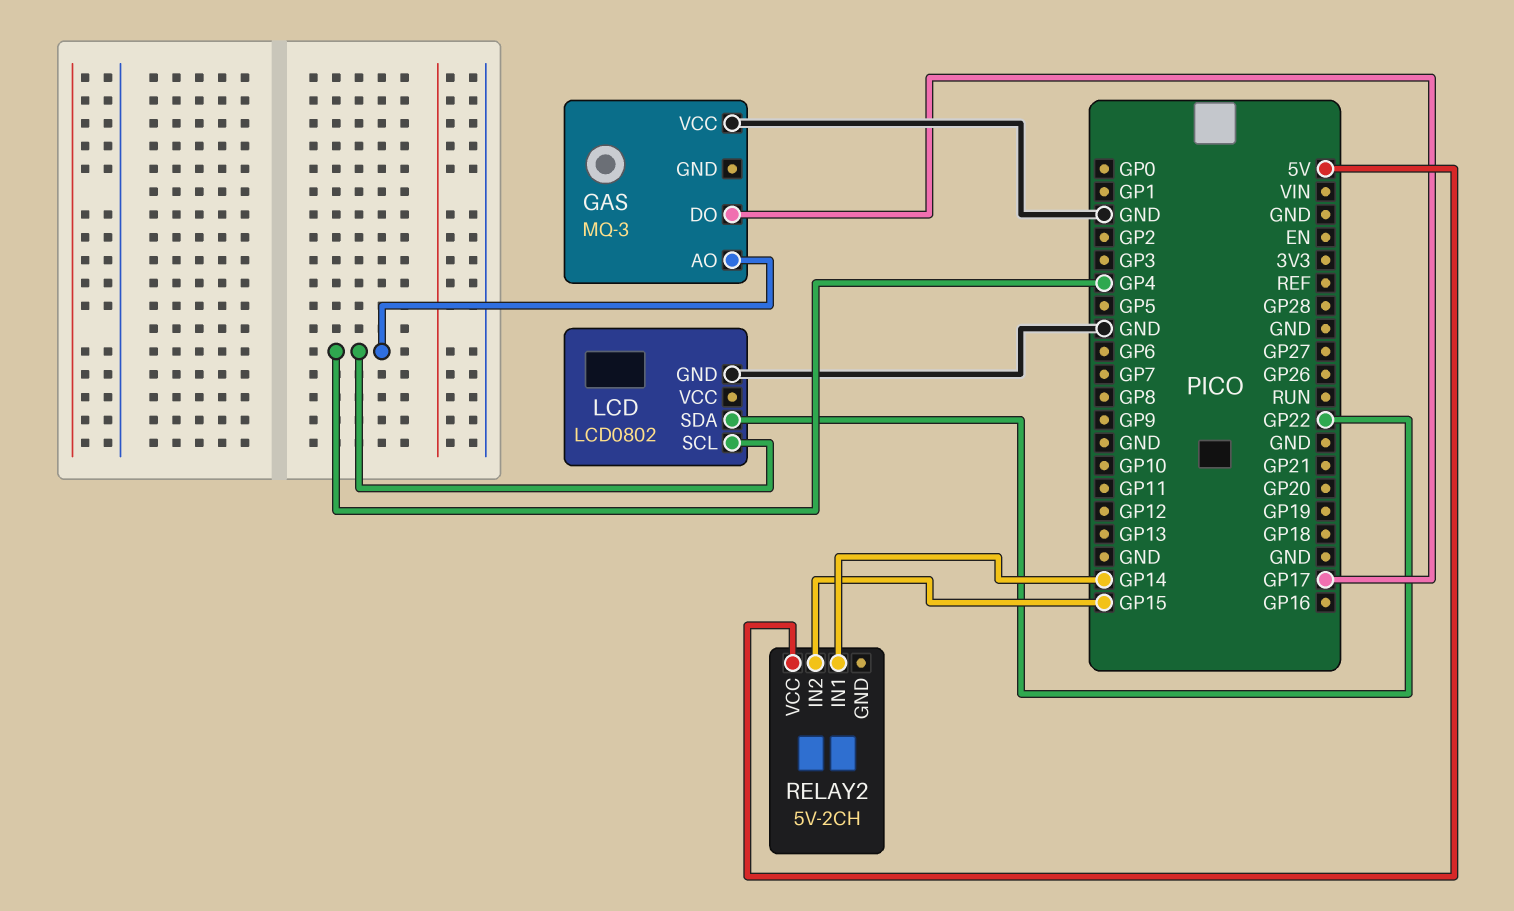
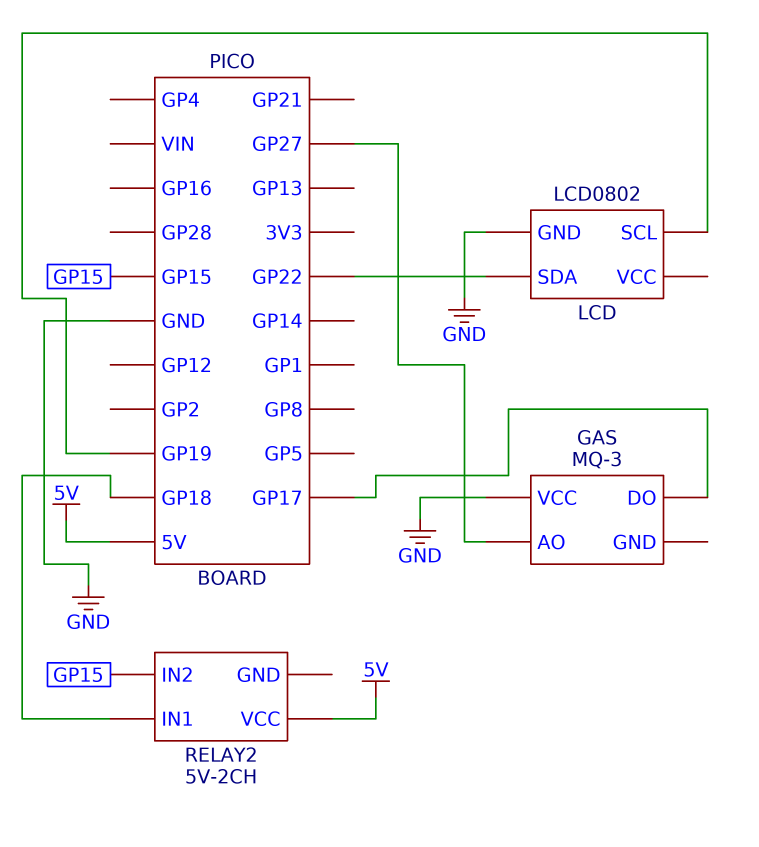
GAS pin AO: GP4 -> GP27
LCD pin SCL: GP4 -> GP19
RELAY2 pin IN1: GP14 -> GP18

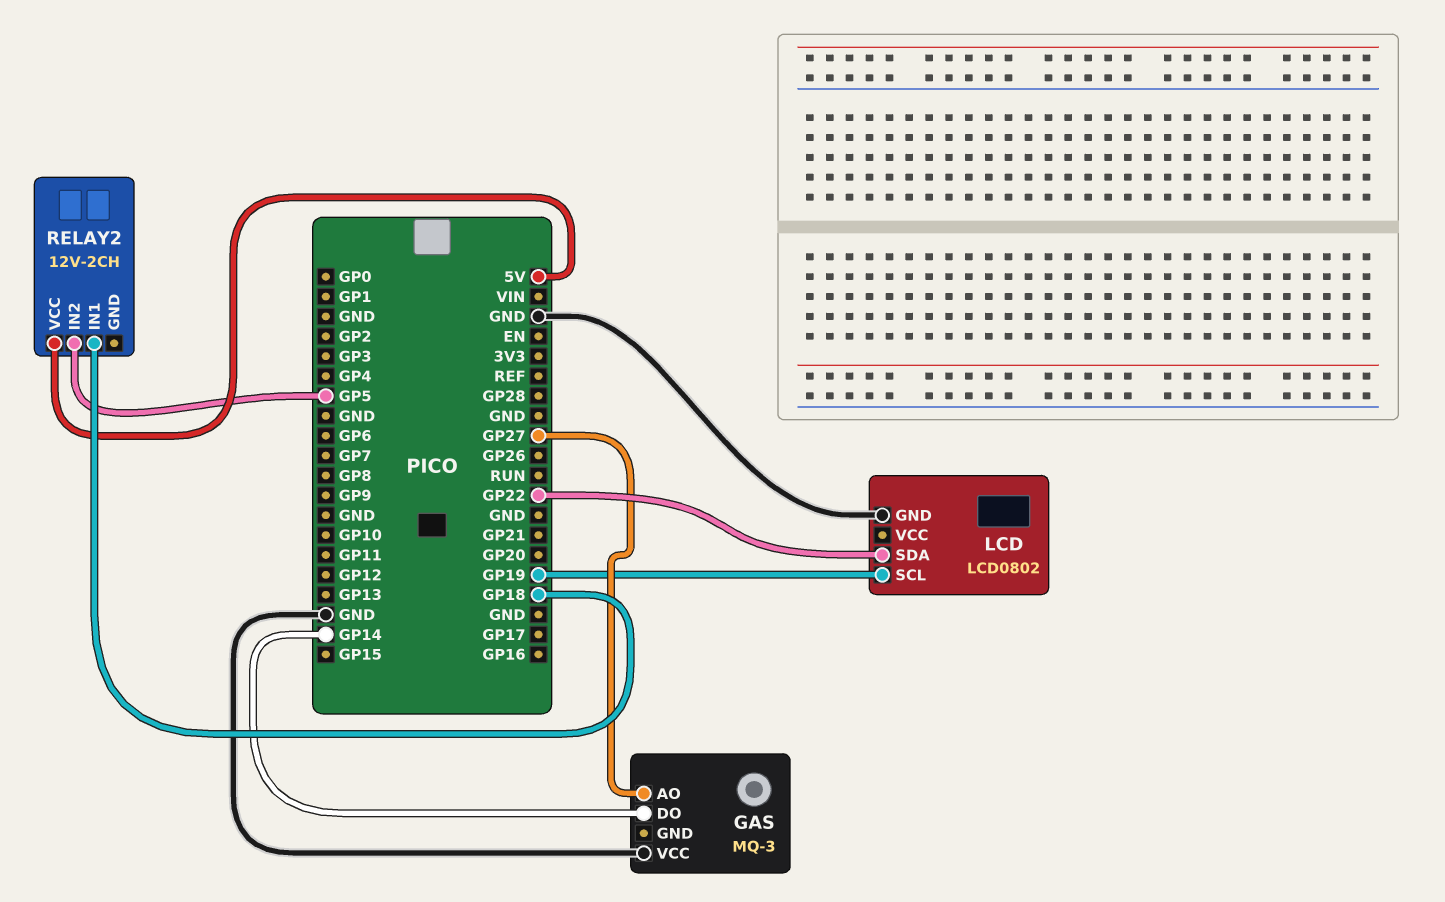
GAS pin DO: GP17 -> GP14
RELAY2: 5V-2CH -> 12V-2CH
RELAY2 pin IN2: GP15 -> GP5

